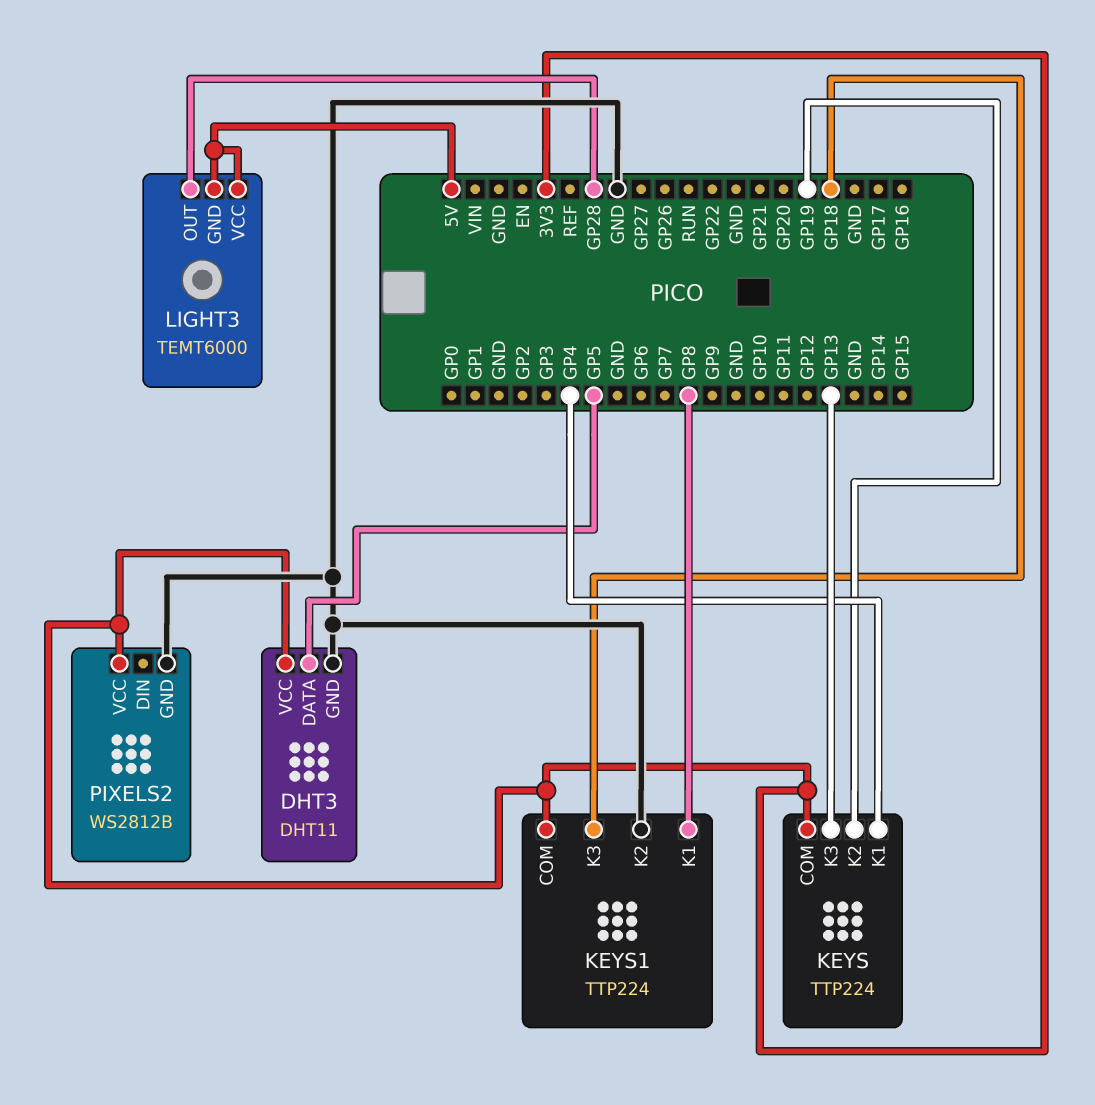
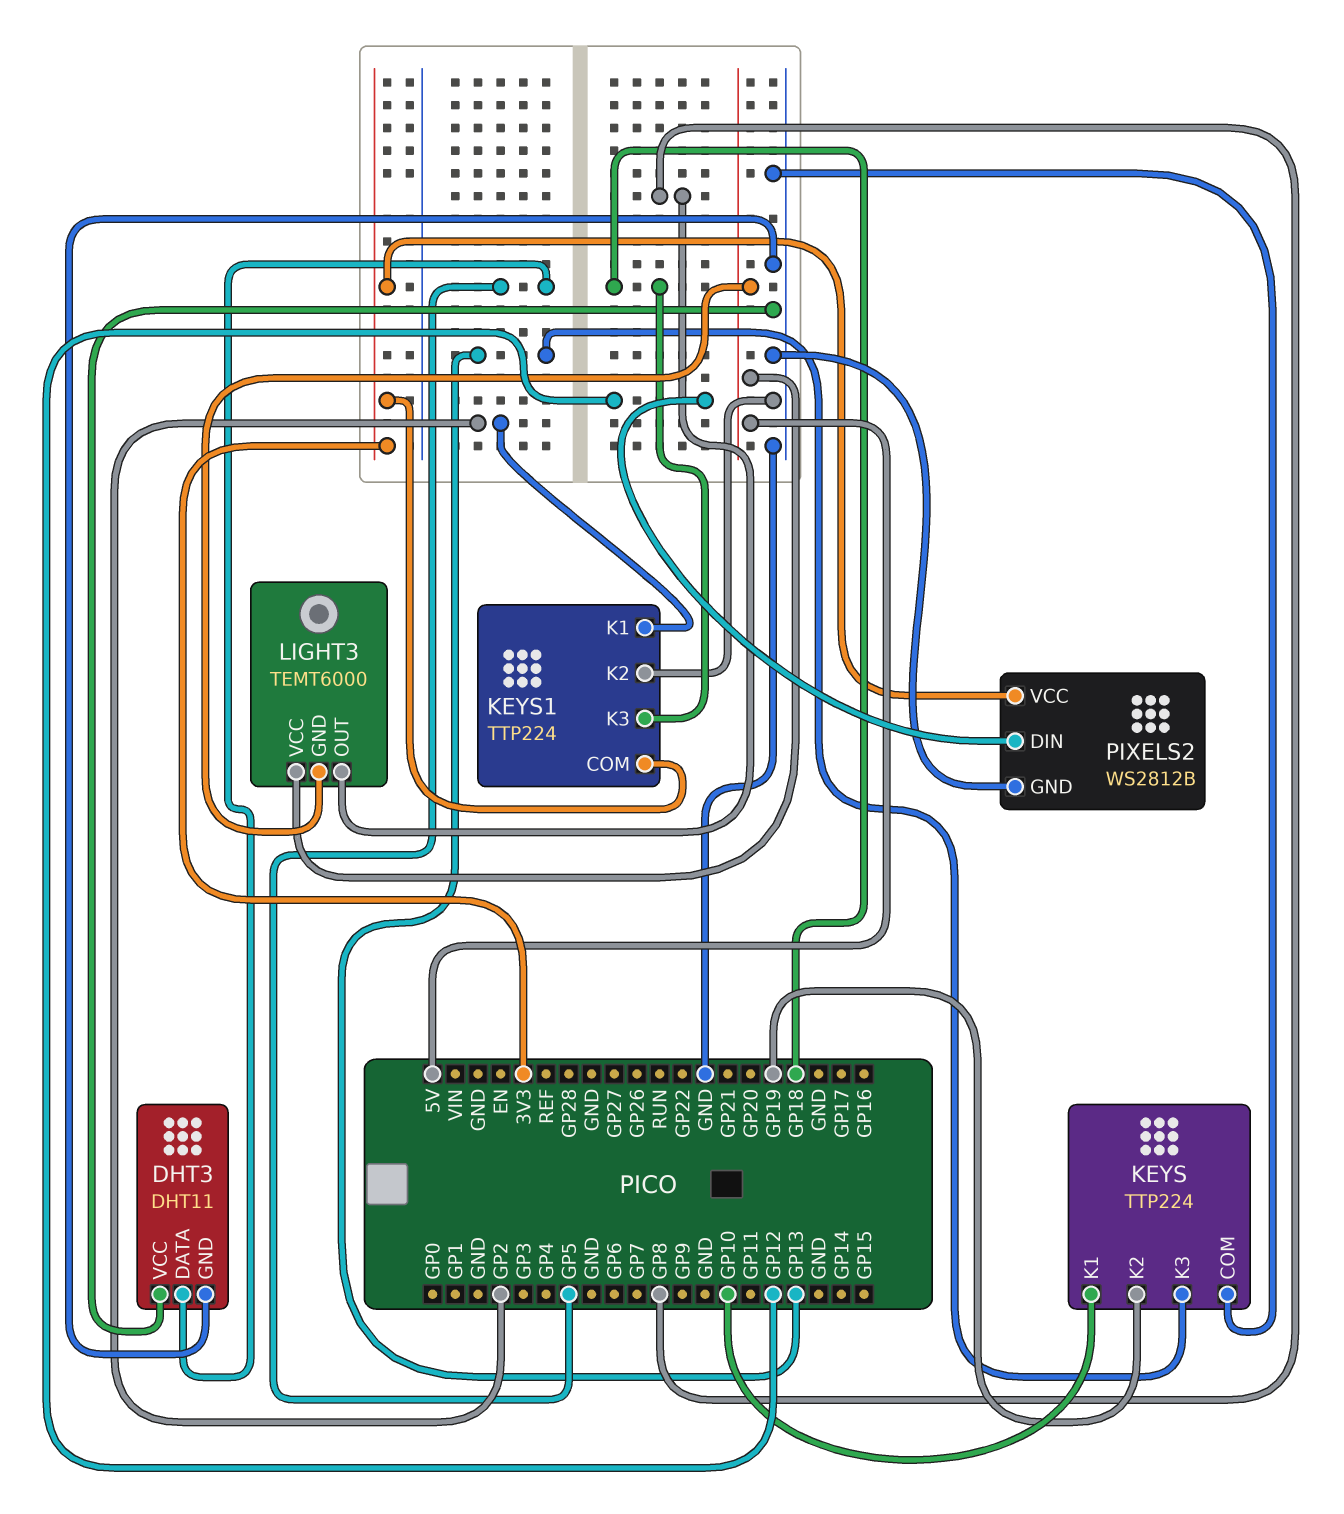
DHT3 pin VCC: 3V3 -> GND
KEYS pin COM: 3V3 -> GND
KEYS pin K1: GP4 -> GP10
KEYS1 pin K1: GP8 -> GP2
LIGHT3 pin OUT: GP28 -> GP8
PIXELS2 pin DIN: none -> GP12

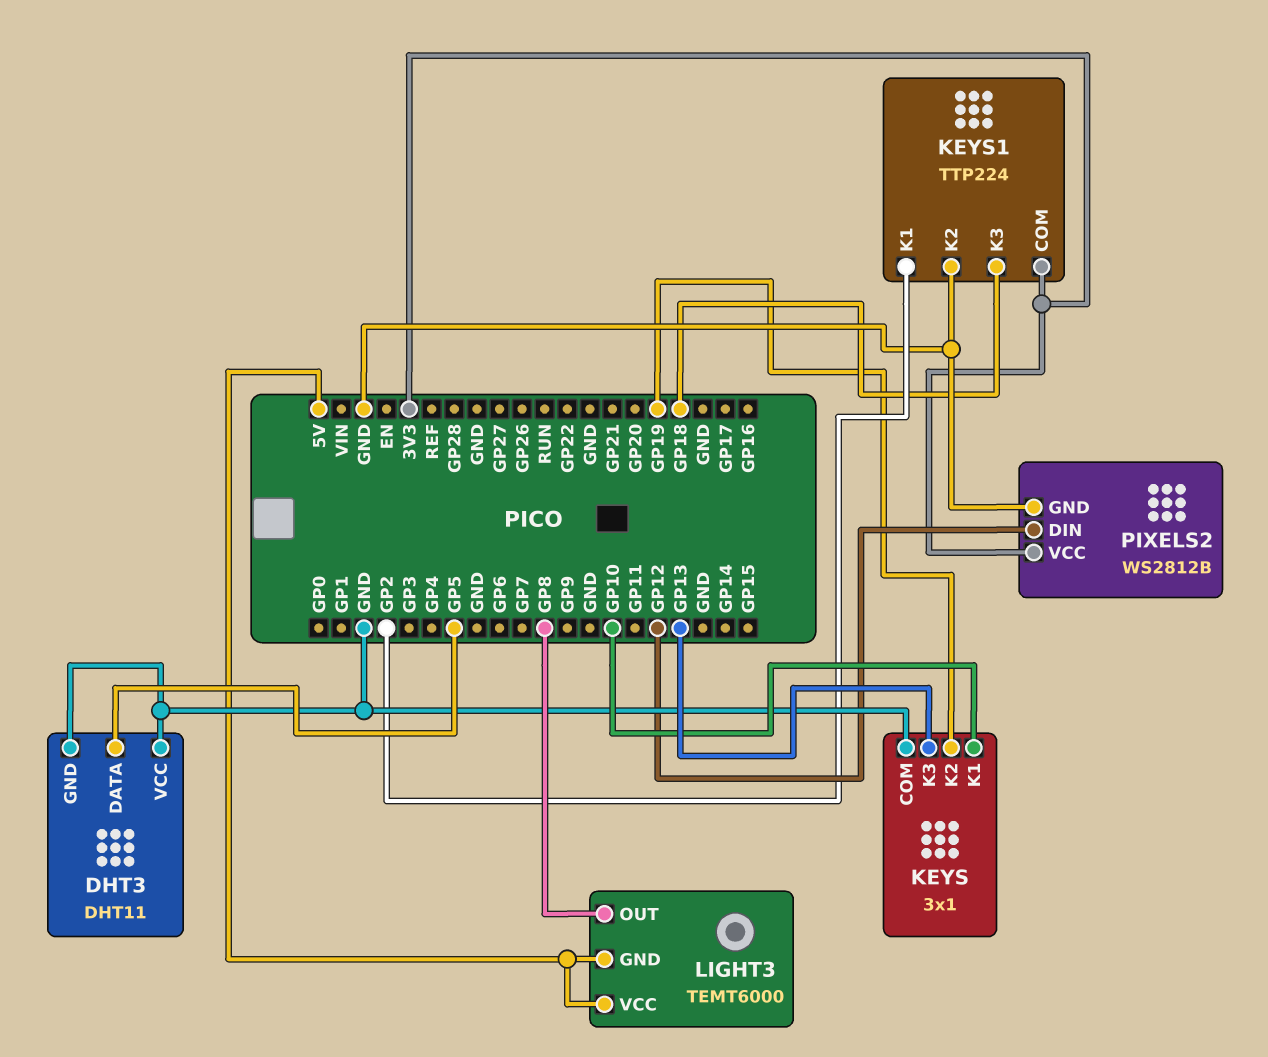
KEYS: TTP224 -> 3x1

